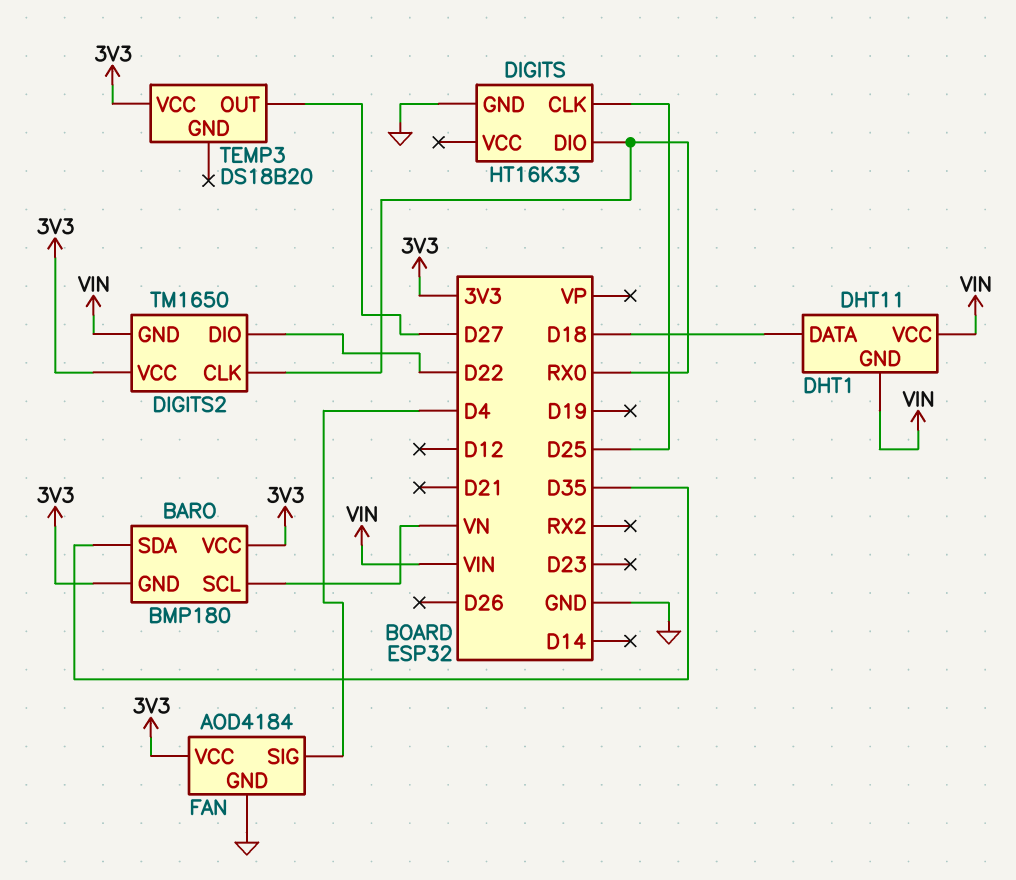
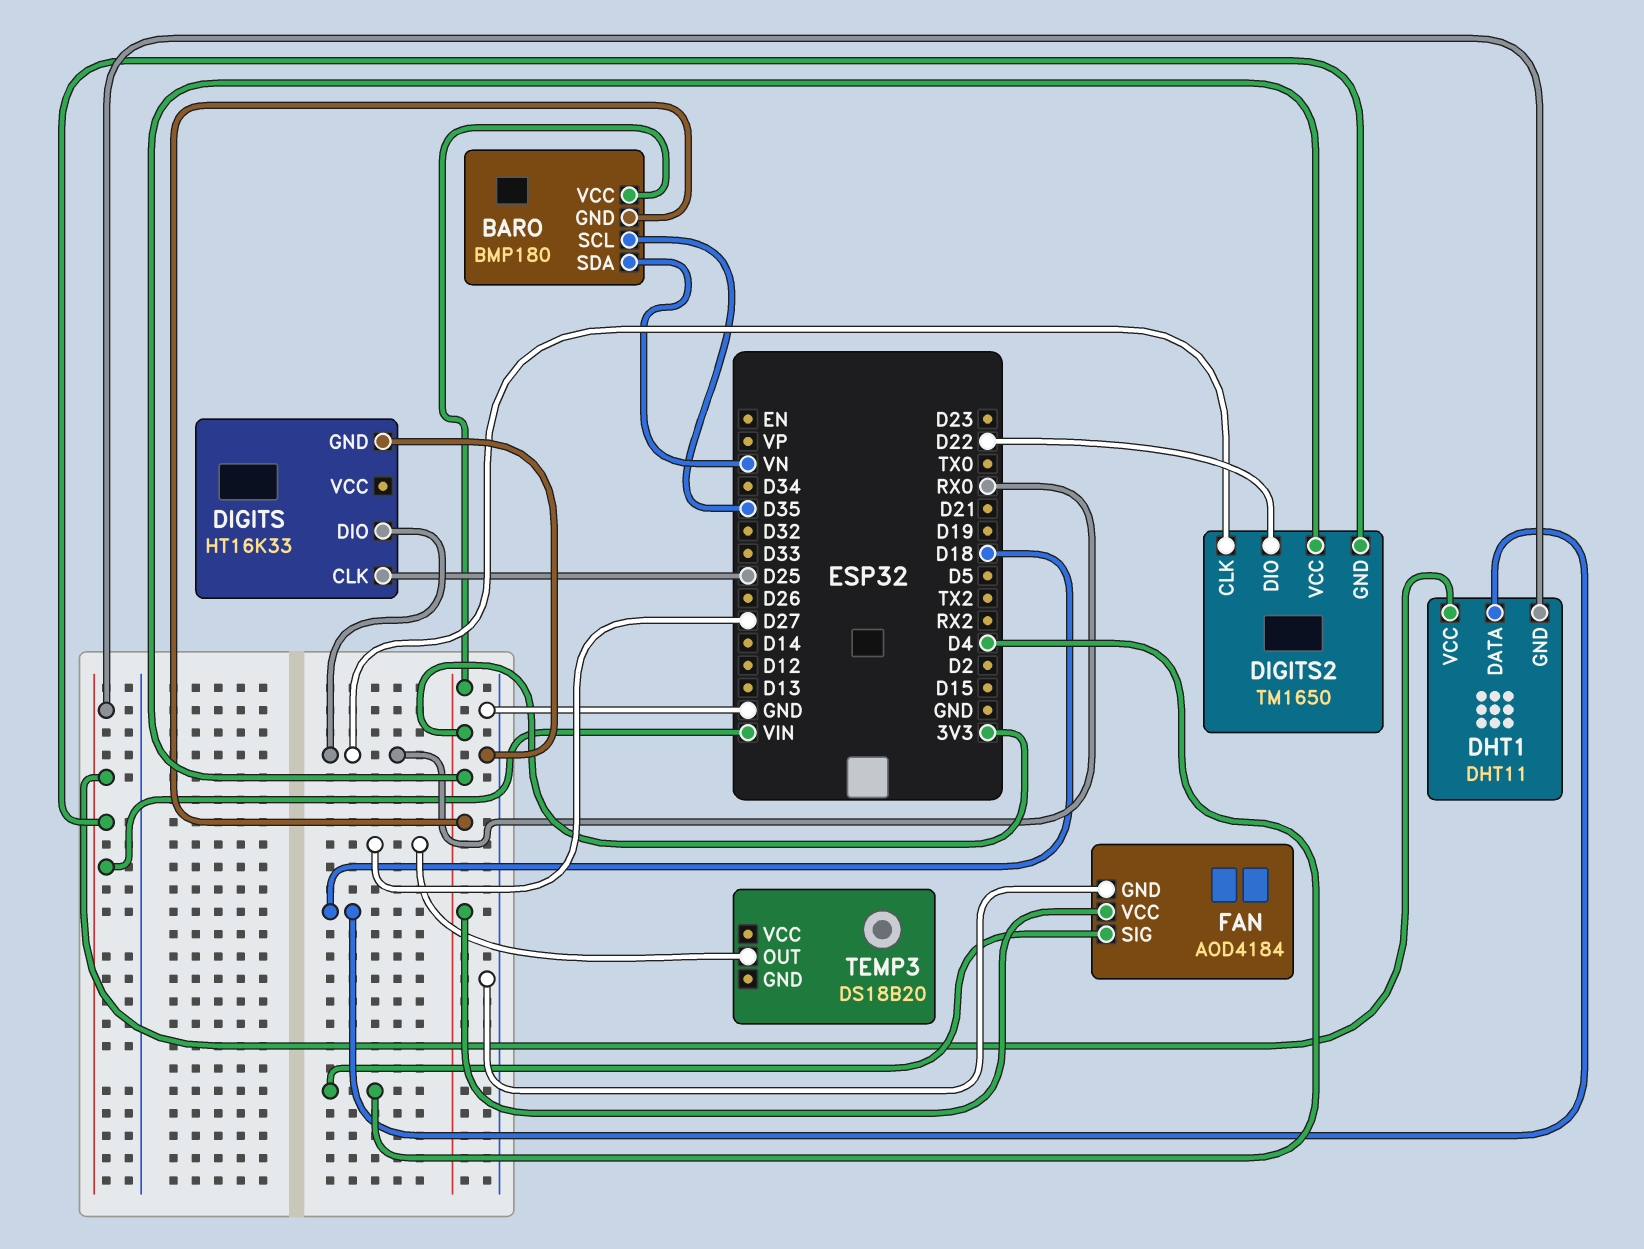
BARO pin SCL: VN -> D35
BARO pin SDA: D35 -> VN
TEMP3 pin VCC: 3V3 -> none

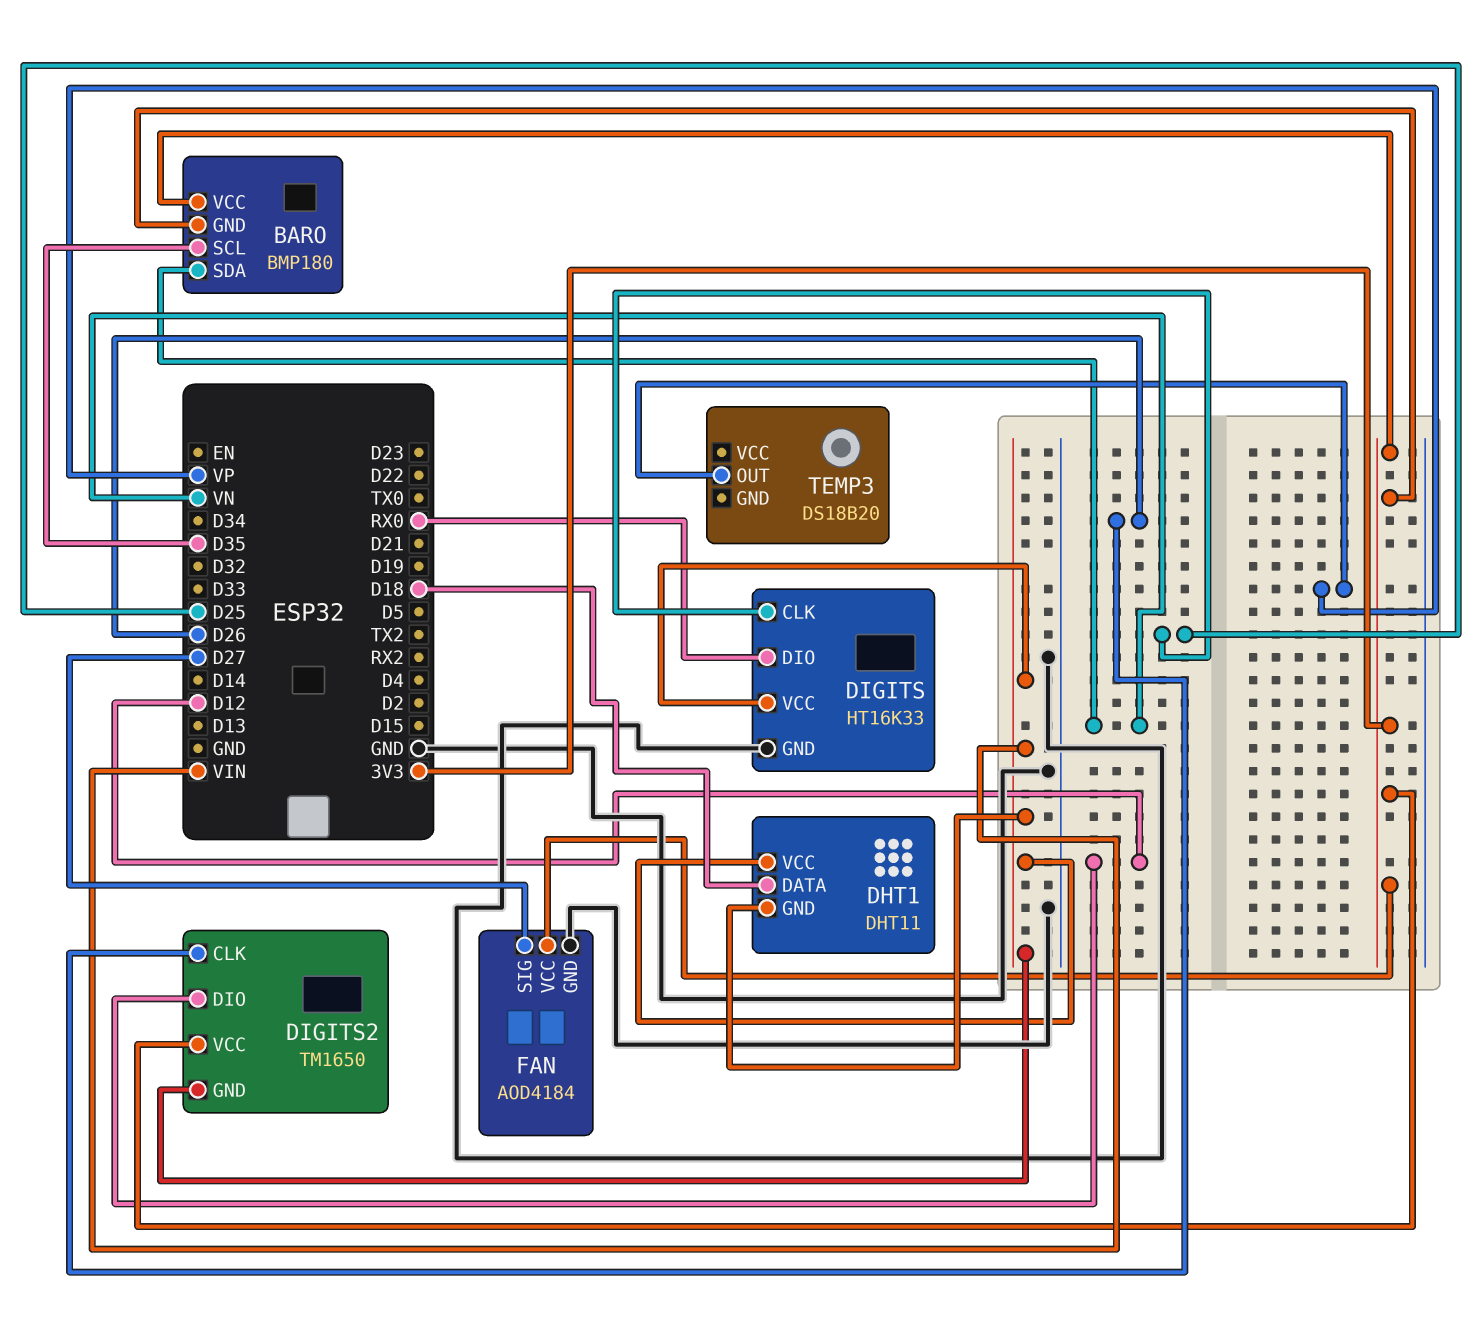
DIGITS pin VCC: none -> VIN
DIGITS2 pin CLK: RX0 -> D26
DIGITS2 pin DIO: D22 -> D12
FAN pin SIG: D4 -> D27
TEMP3 pin OUT: D27 -> VP

